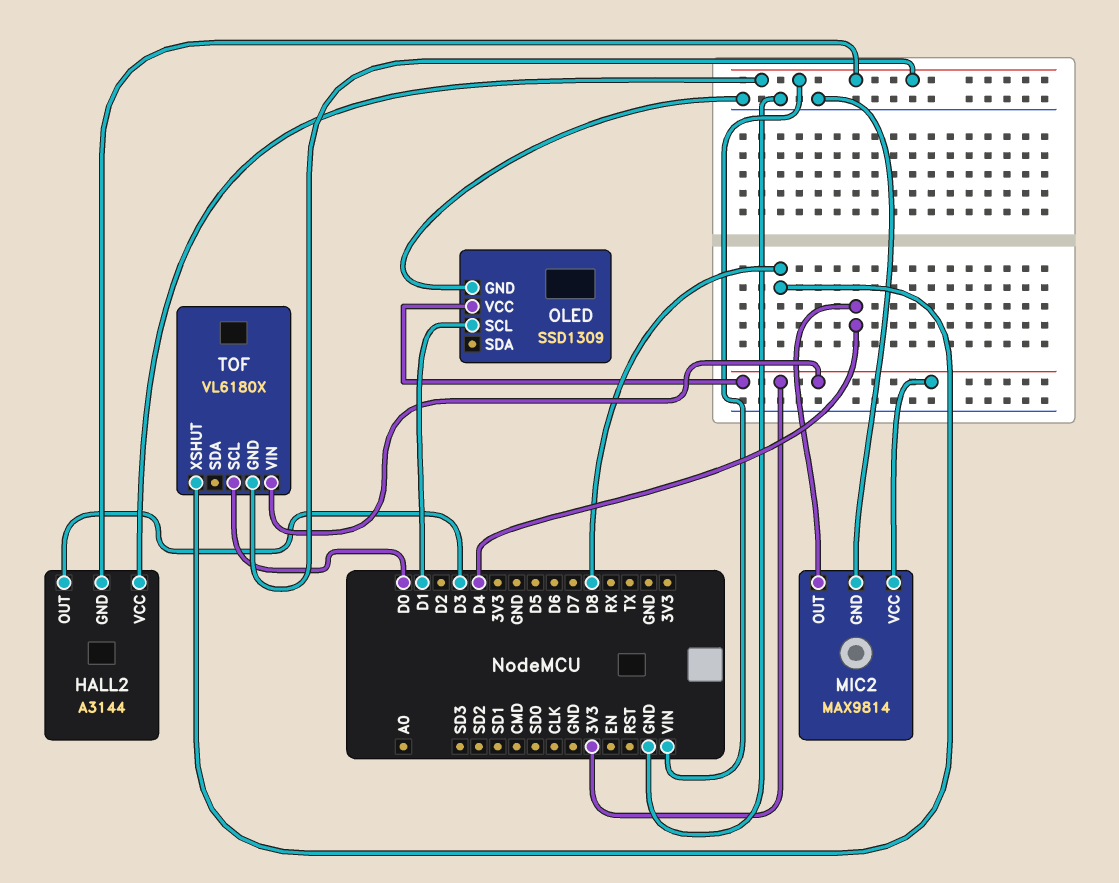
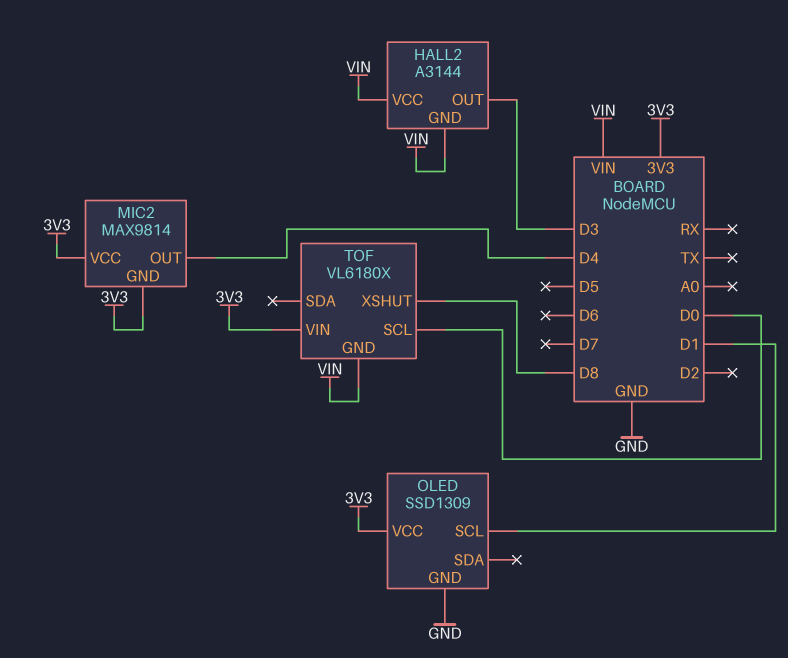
MIC2 pin GND: GND -> 3V3

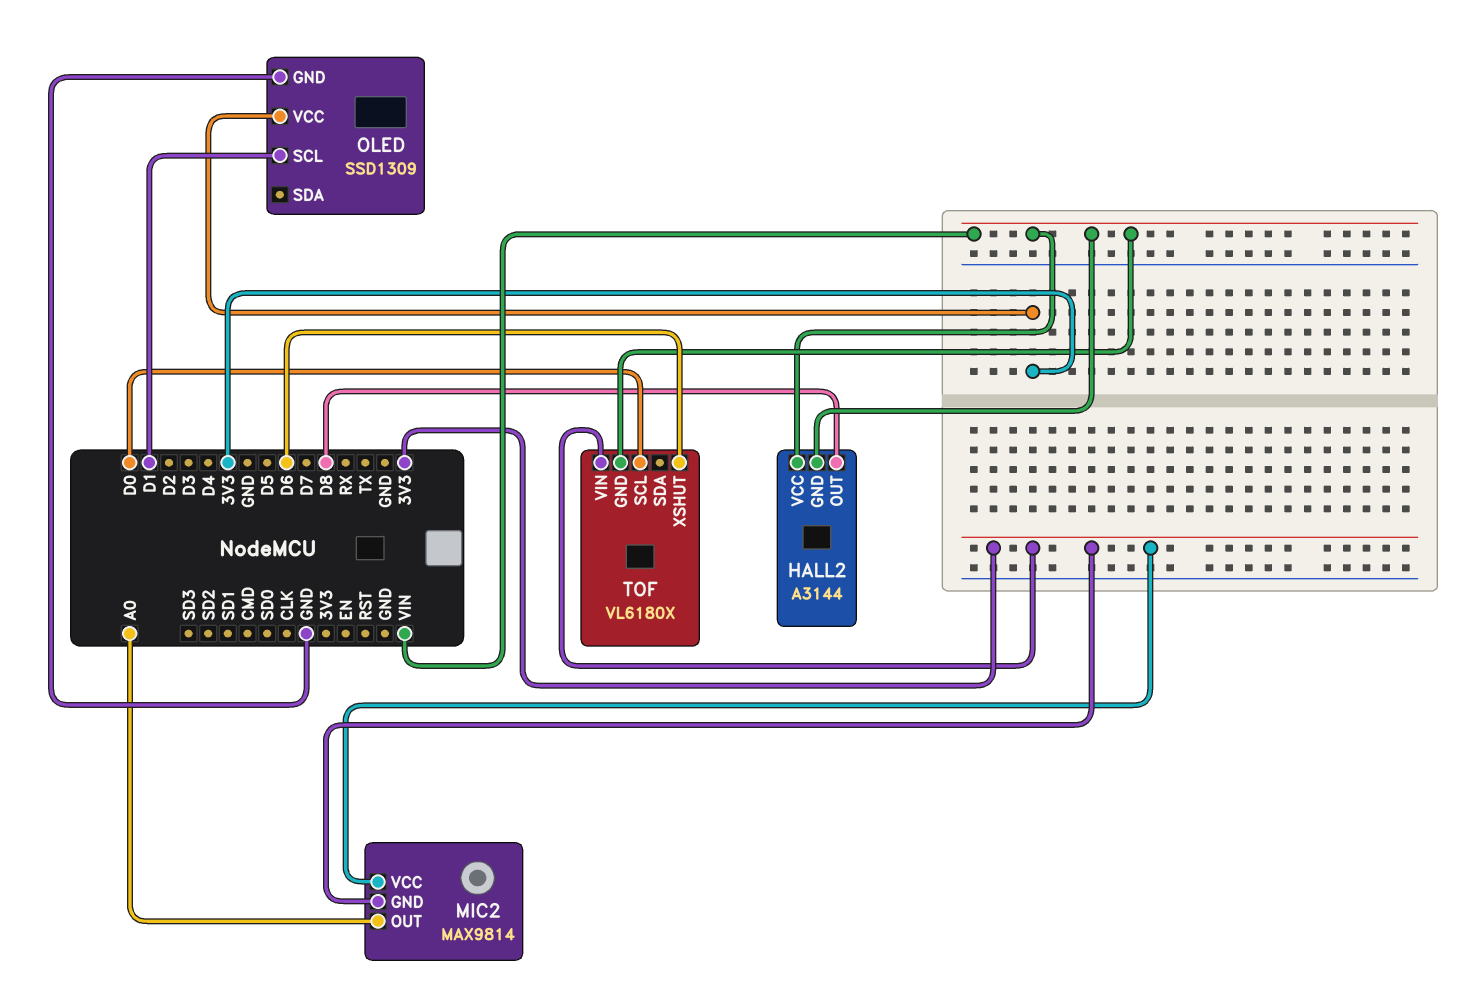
HALL2 pin OUT: D3 -> D8
MIC2 pin OUT: D4 -> A0
TOF pin XSHUT: D8 -> D6

